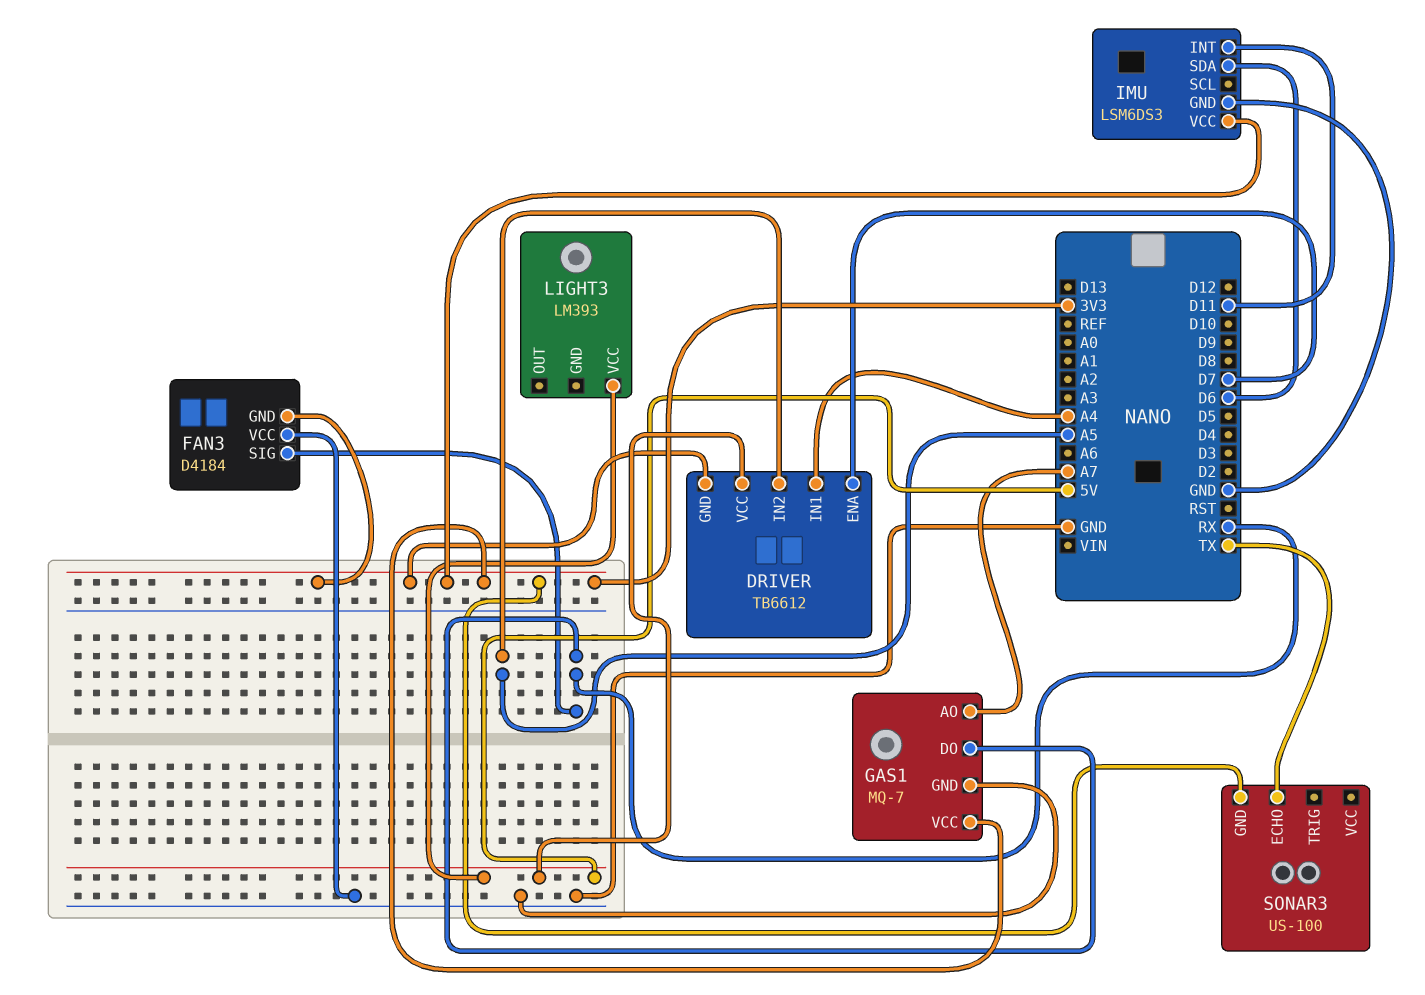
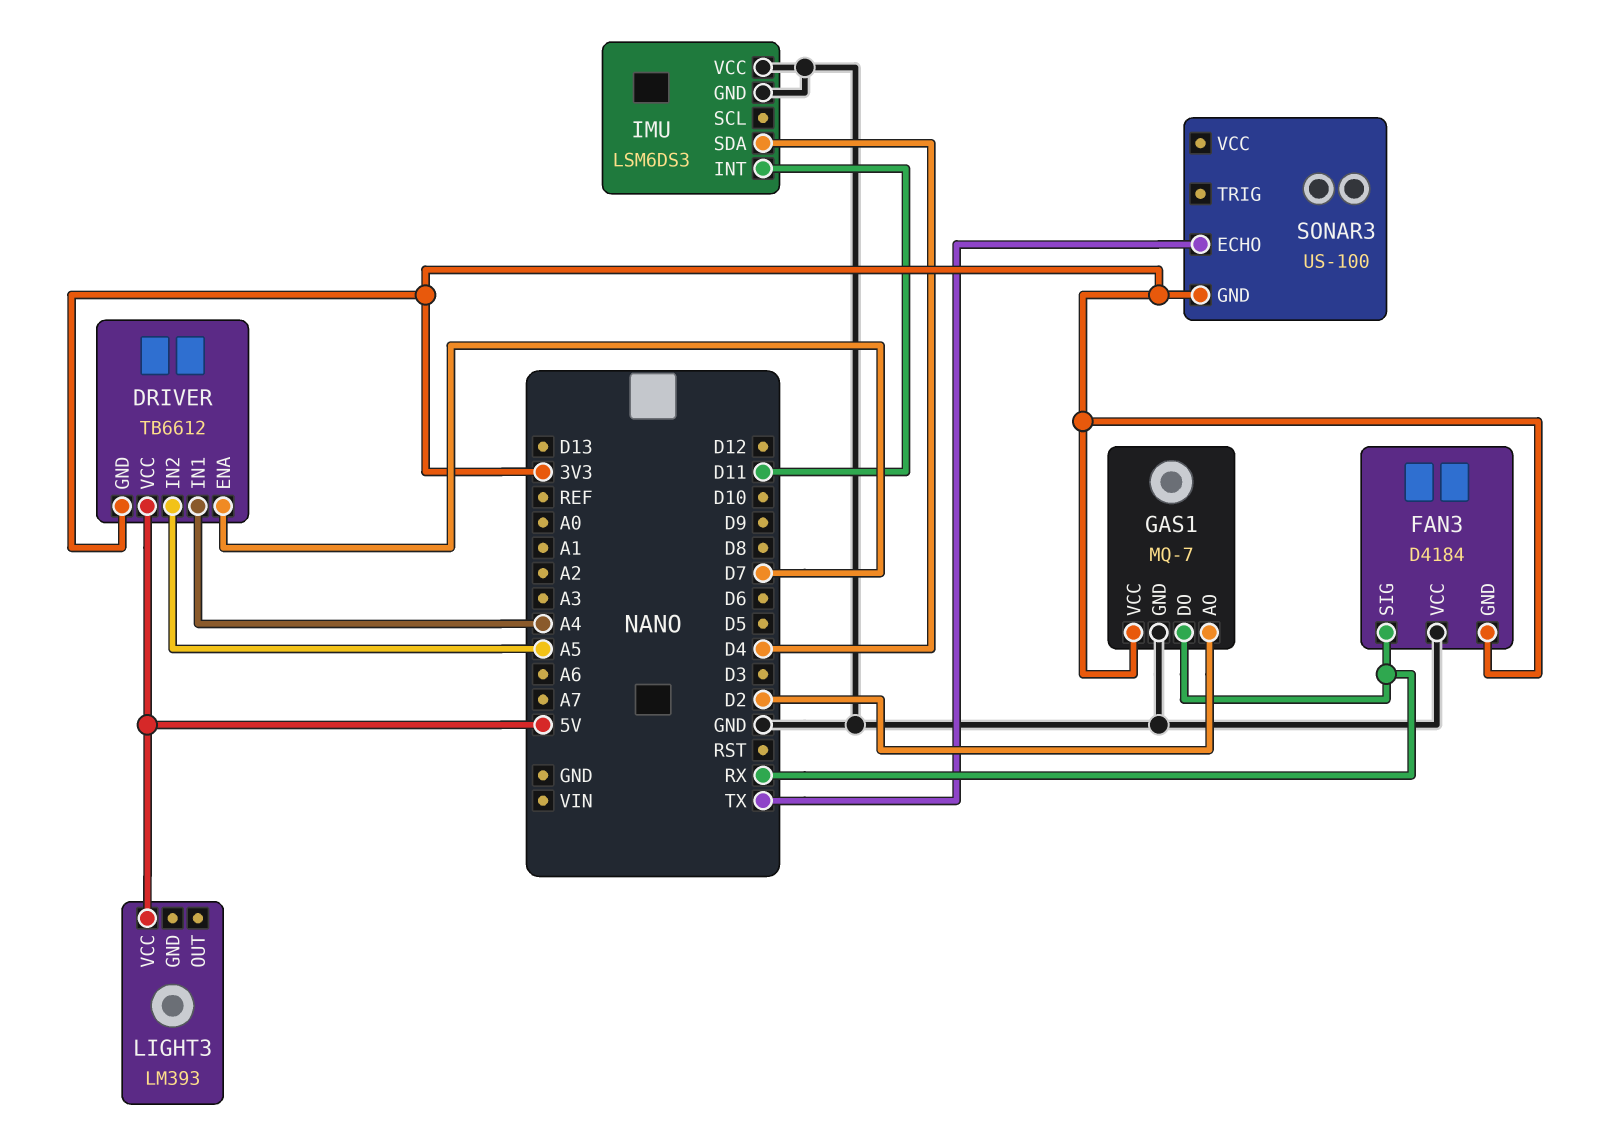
GAS1 pin AO: A7 -> D2
IMU pin SDA: D6 -> D4
IMU pin VCC: 3V3 -> GND

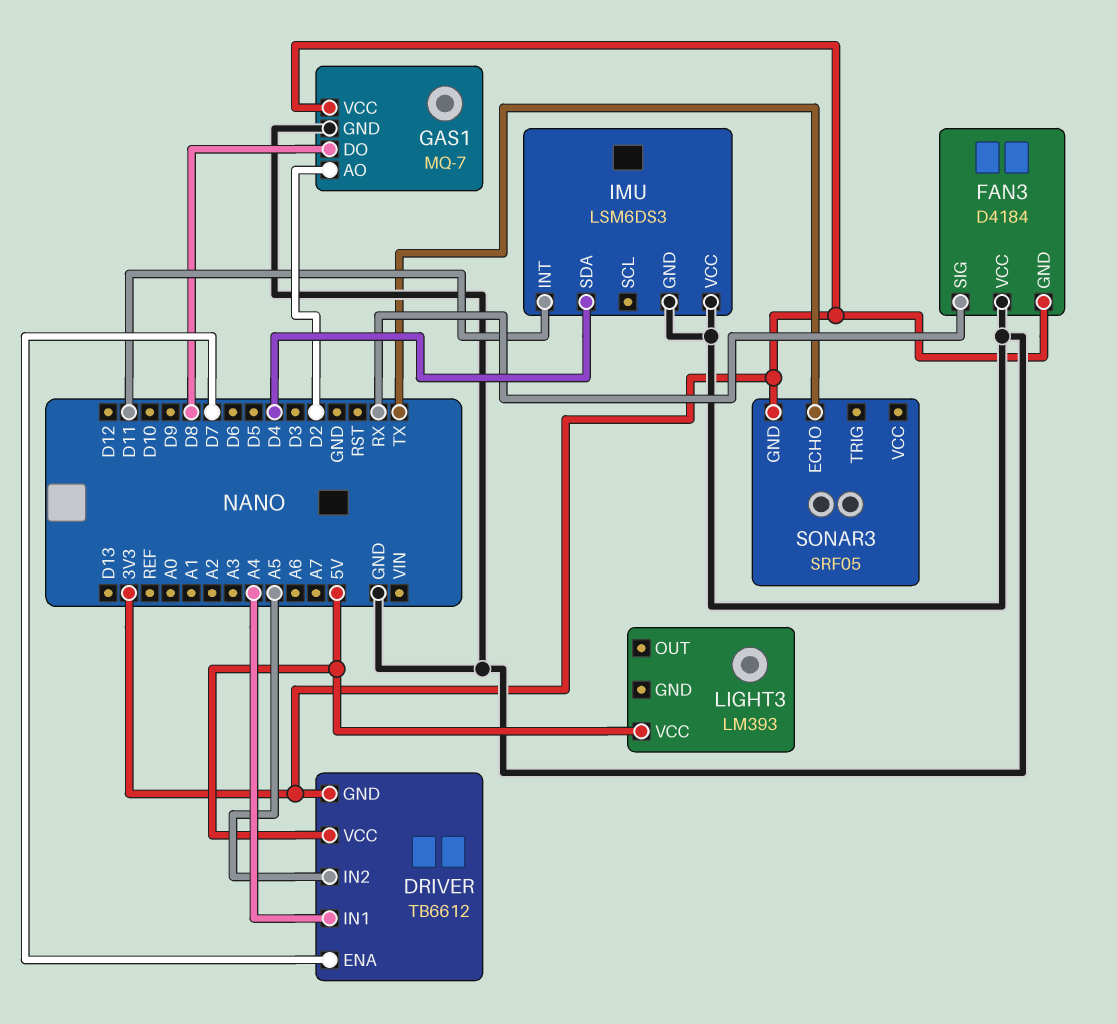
GAS1 pin DO: RX -> D8
SONAR3: US-100 -> SRF05

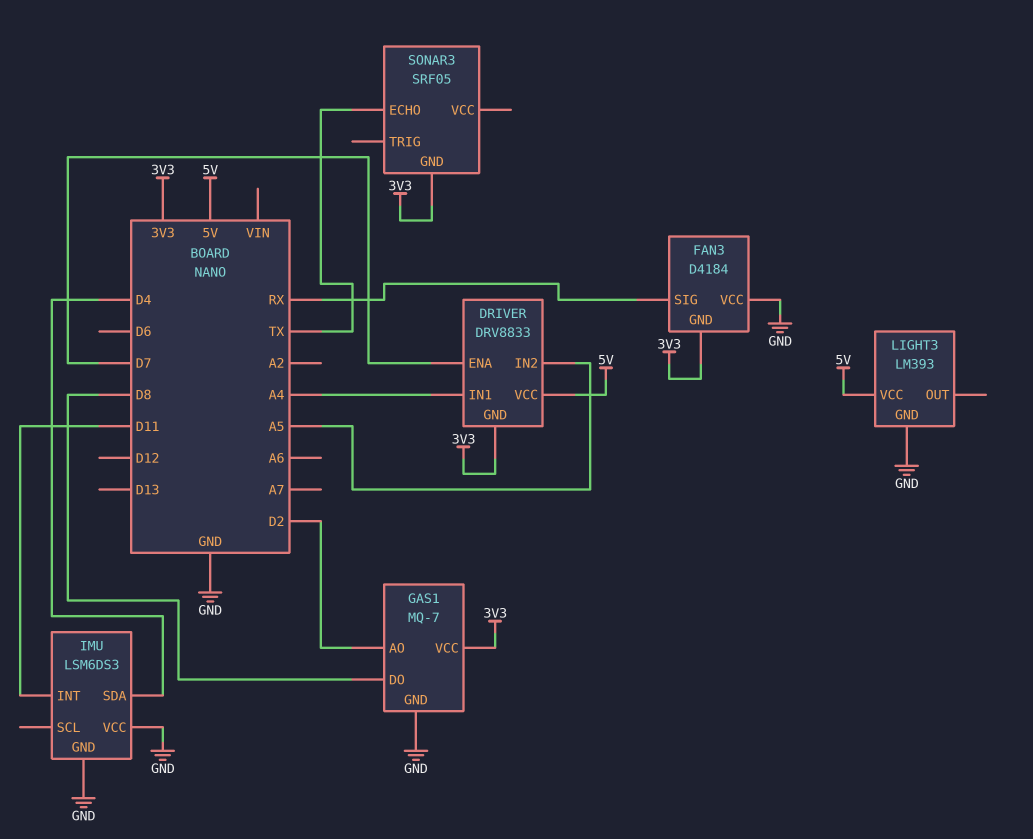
DRIVER: TB6612 -> DRV8833
LIGHT3 pin GND: none -> GND

